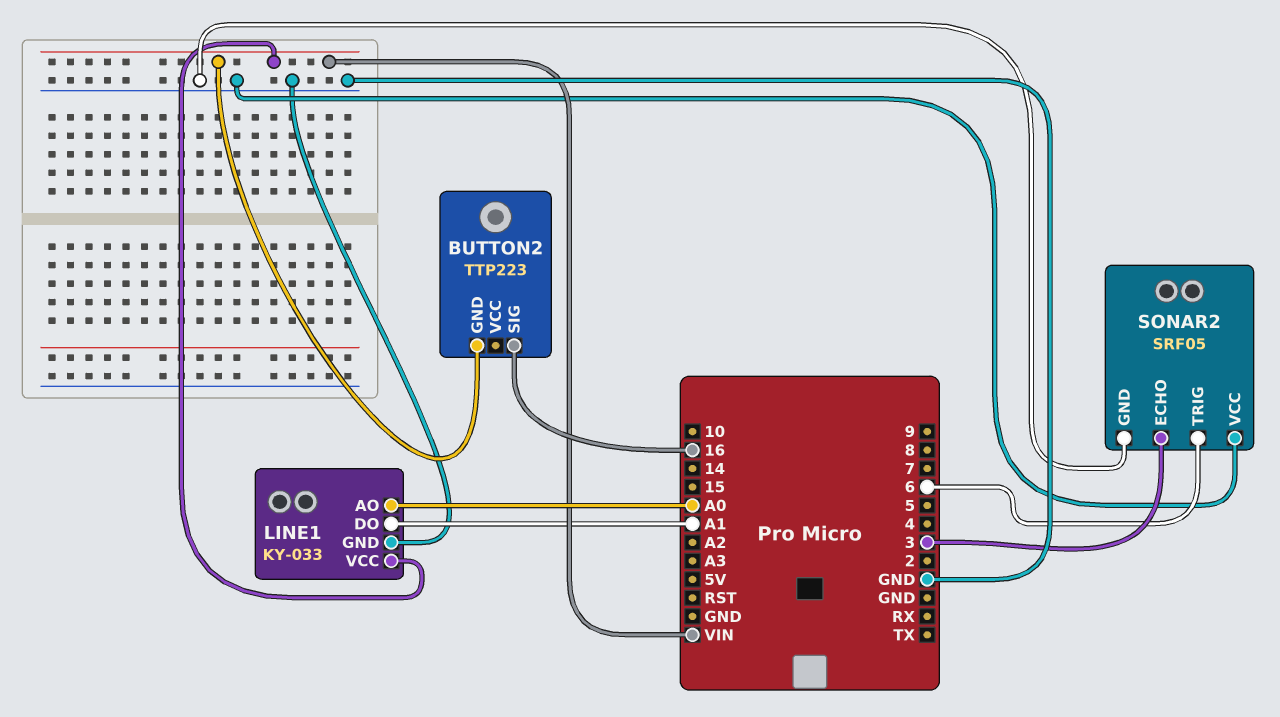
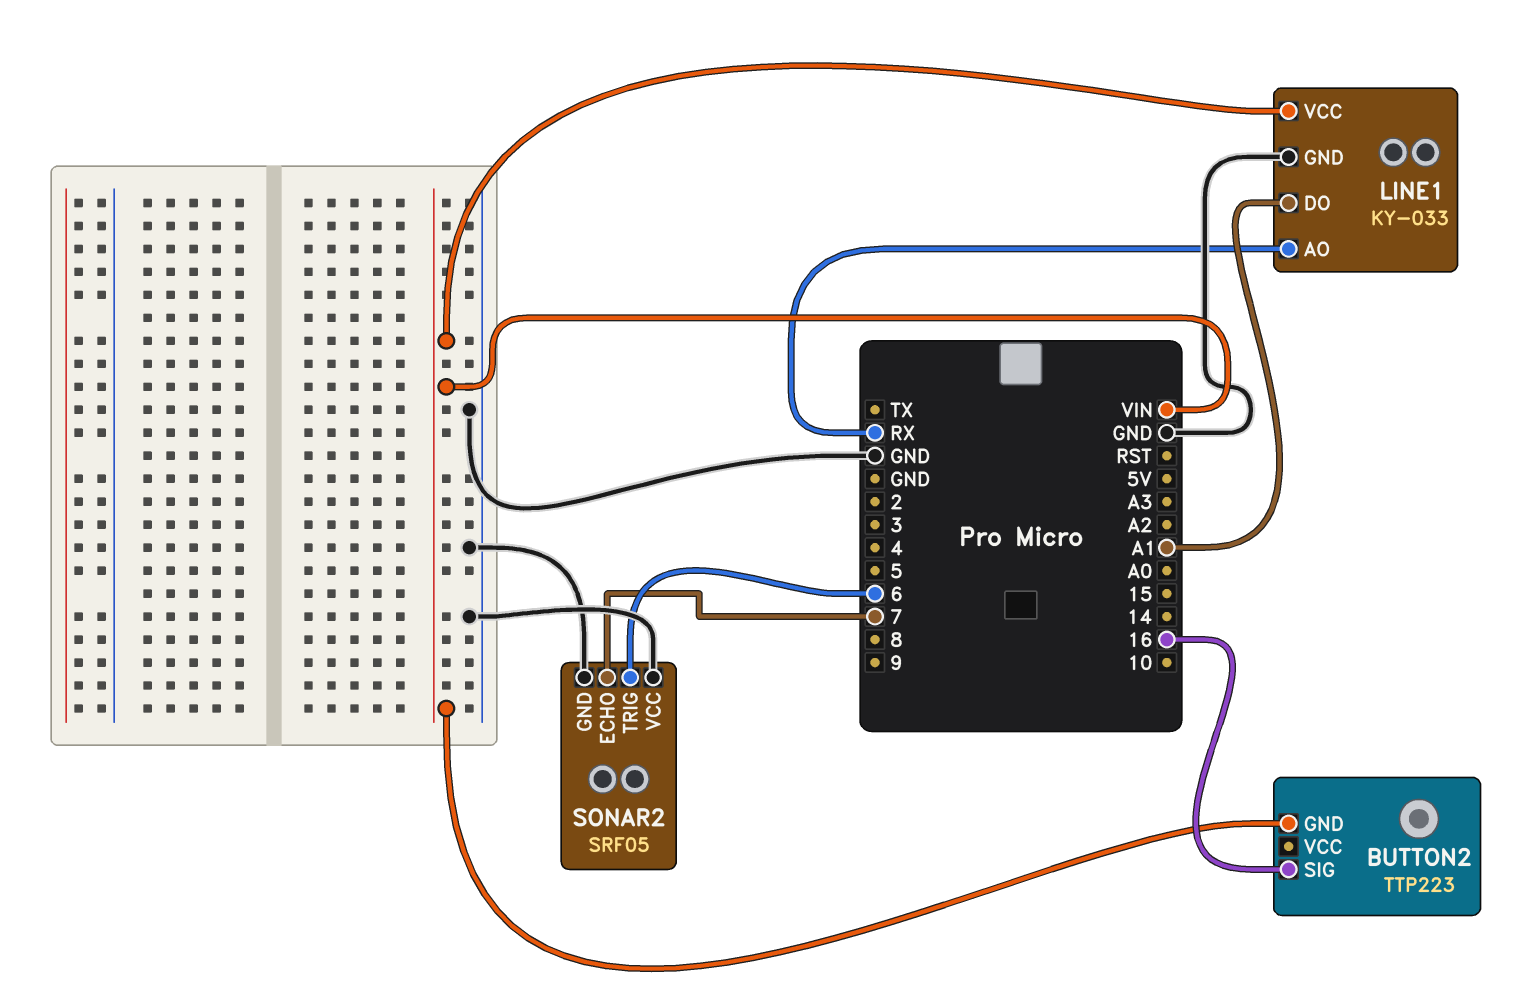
LINE1 pin AO: A0 -> RX
SONAR2 pin ECHO: 3 -> 7

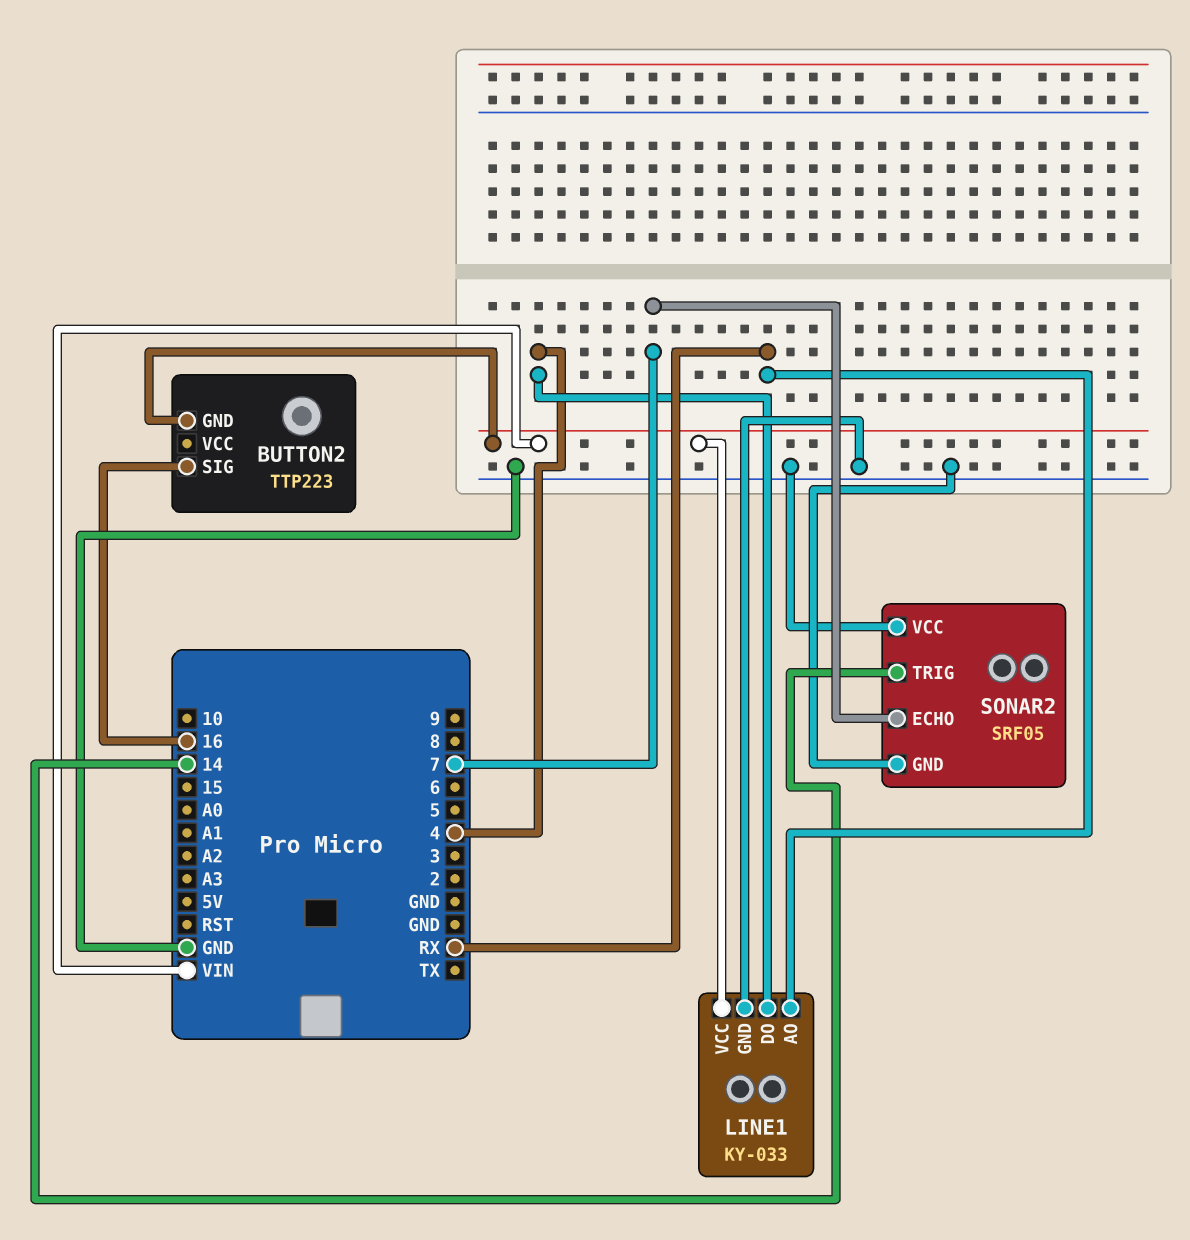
LINE1 pin DO: A1 -> 4
SONAR2 pin TRIG: 6 -> 14

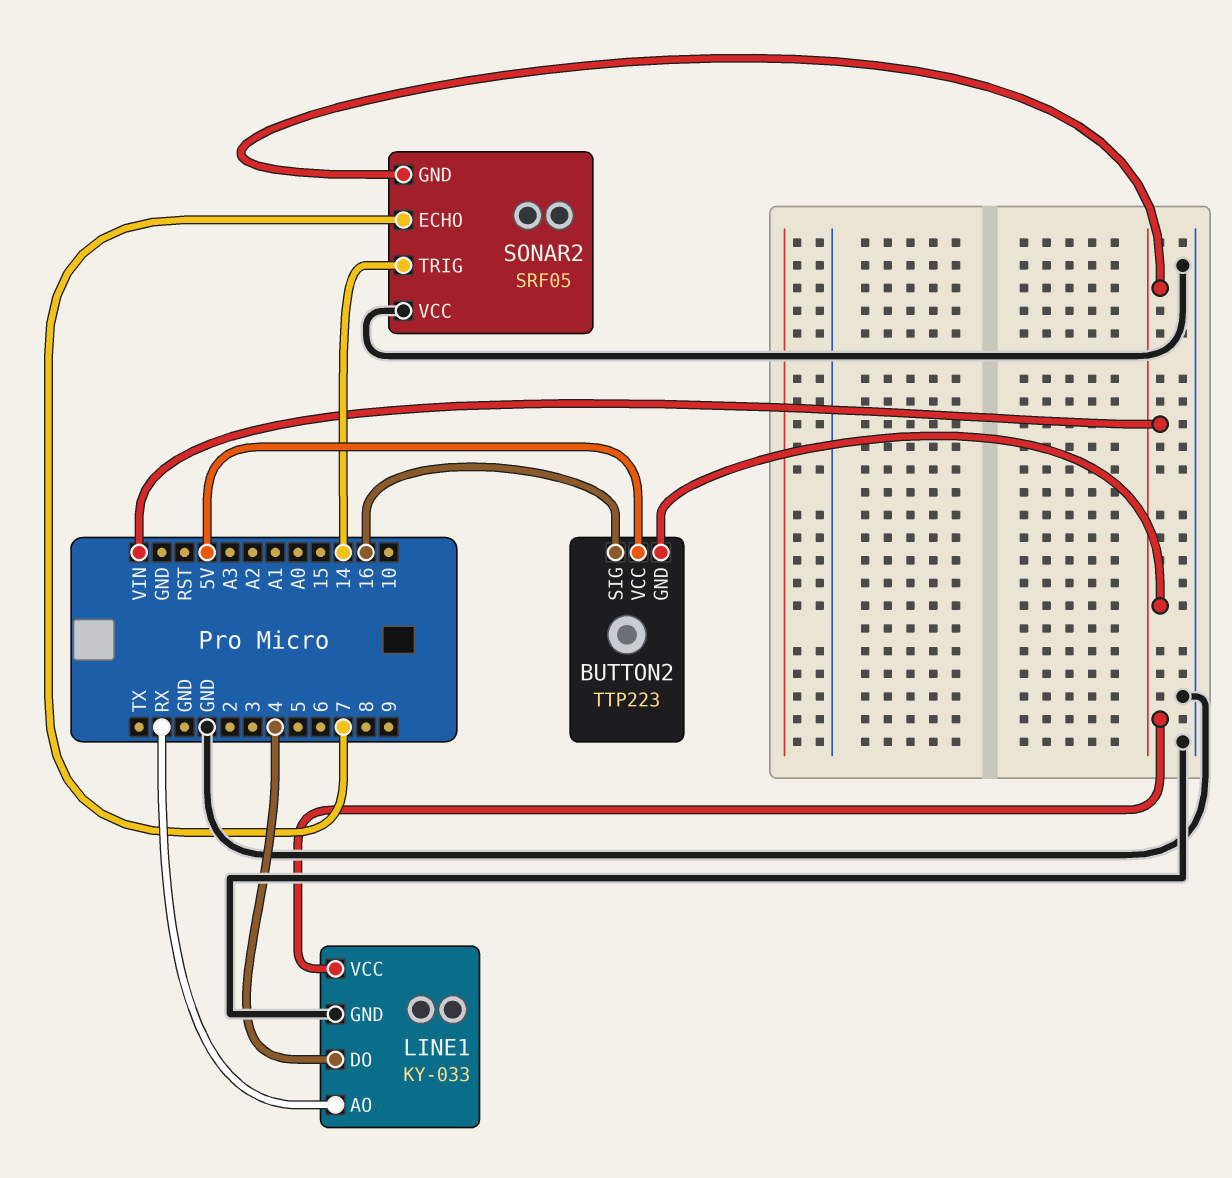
BUTTON2 pin VCC: none -> 5V
SONAR2 pin GND: GND -> VIN

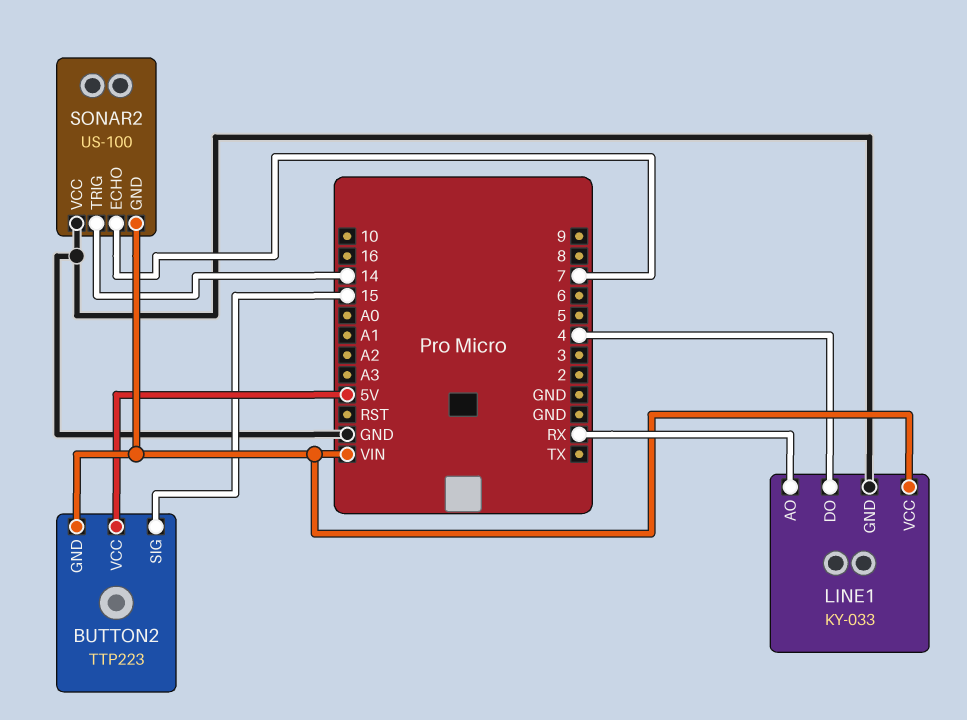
BUTTON2 pin SIG: 16 -> 15
SONAR2: SRF05 -> US-100

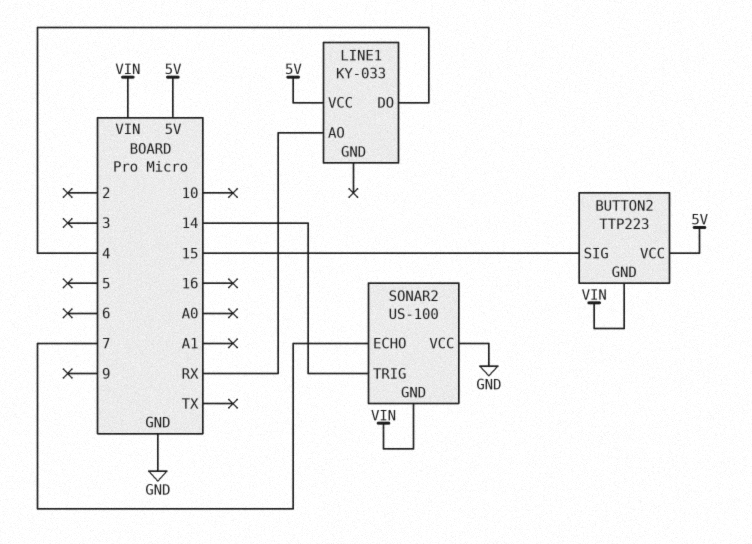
LINE1 pin GND: GND -> none
LINE1 pin VCC: VIN -> 5V

